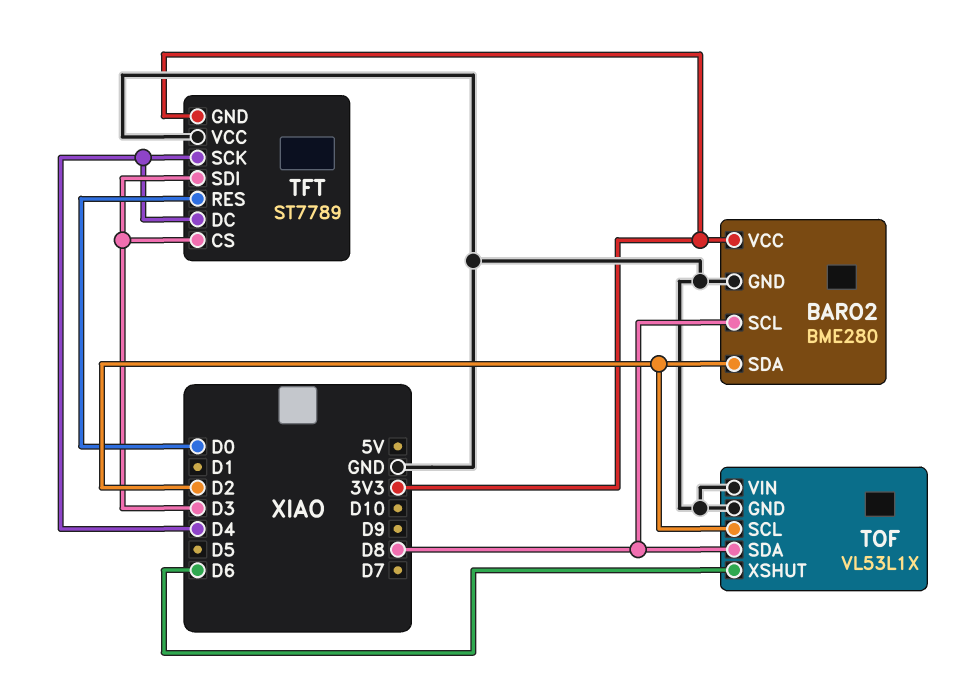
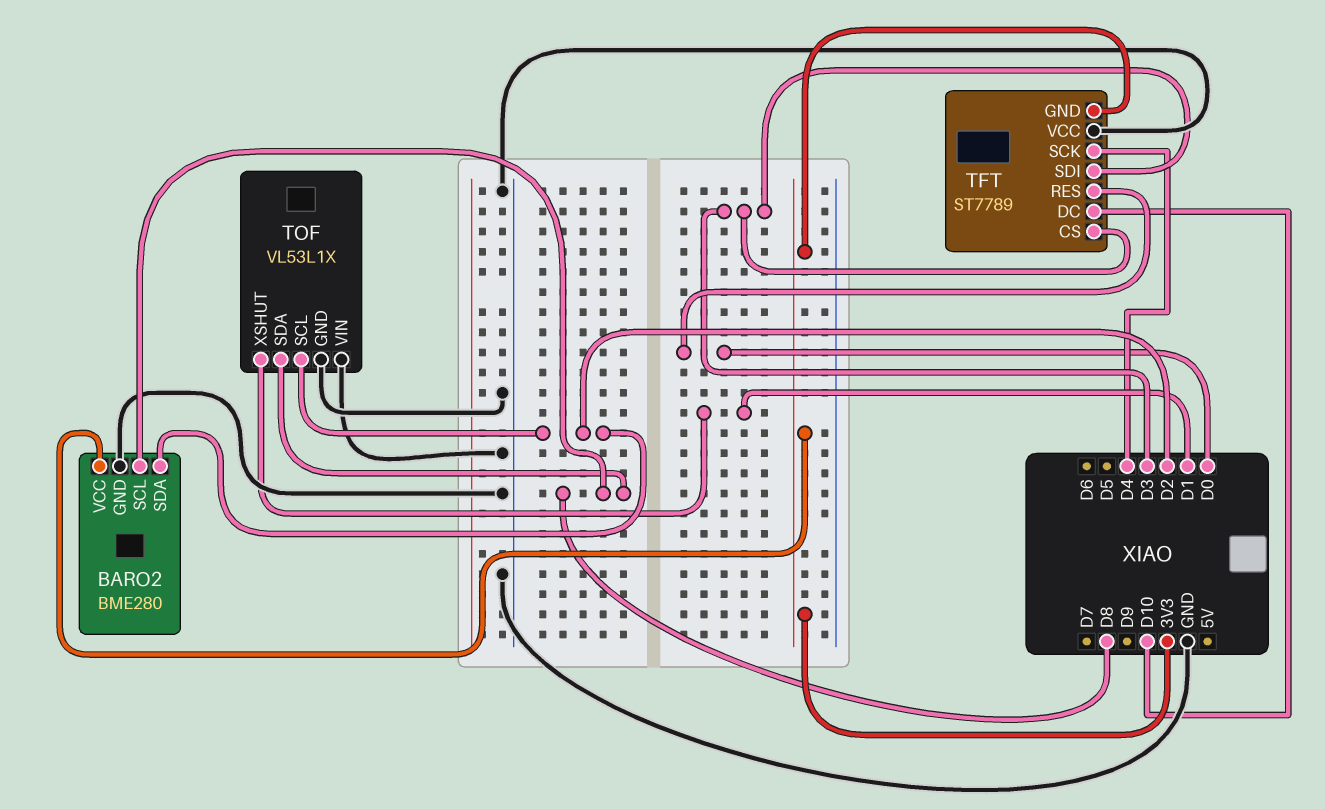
TFT pin DC: D4 -> D10
TOF pin XSHUT: D6 -> D1

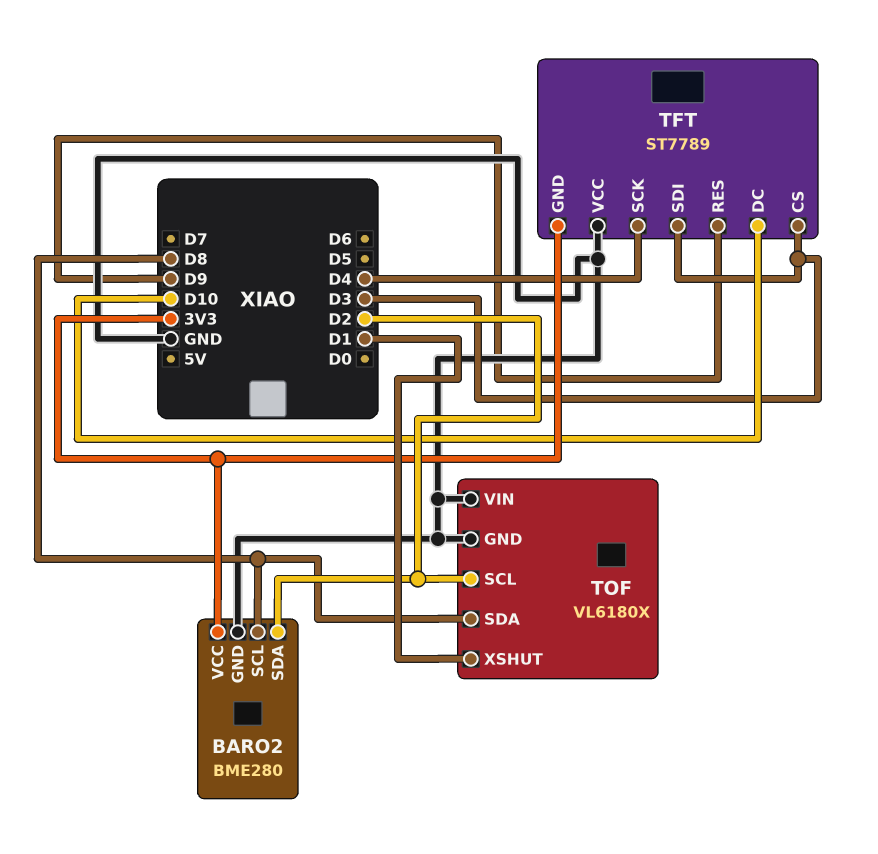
TFT pin RES: D0 -> D9
TOF: VL53L1X -> VL6180X

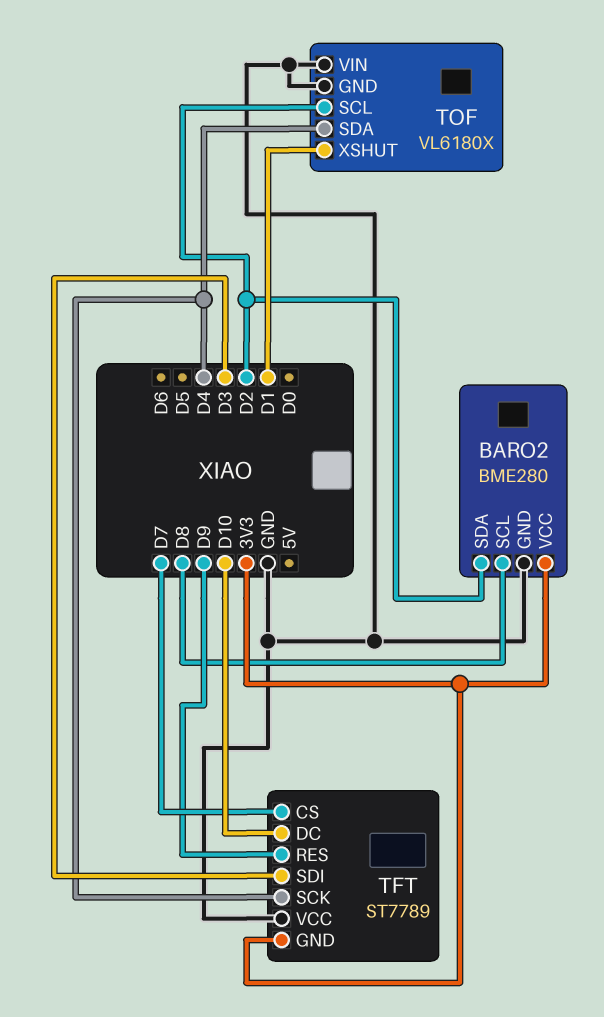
TFT pin CS: D3 -> D7
TOF pin SDA: D8 -> D4

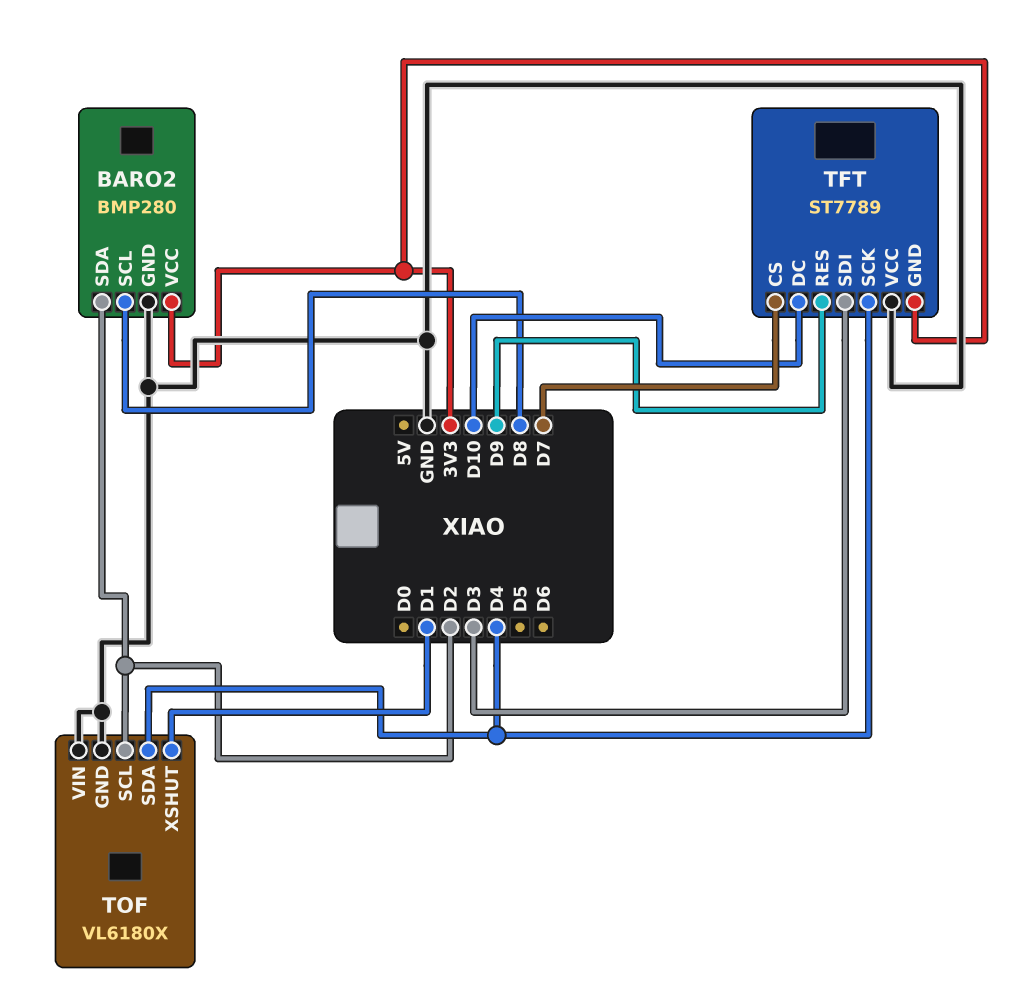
BARO2: BME280 -> BMP280

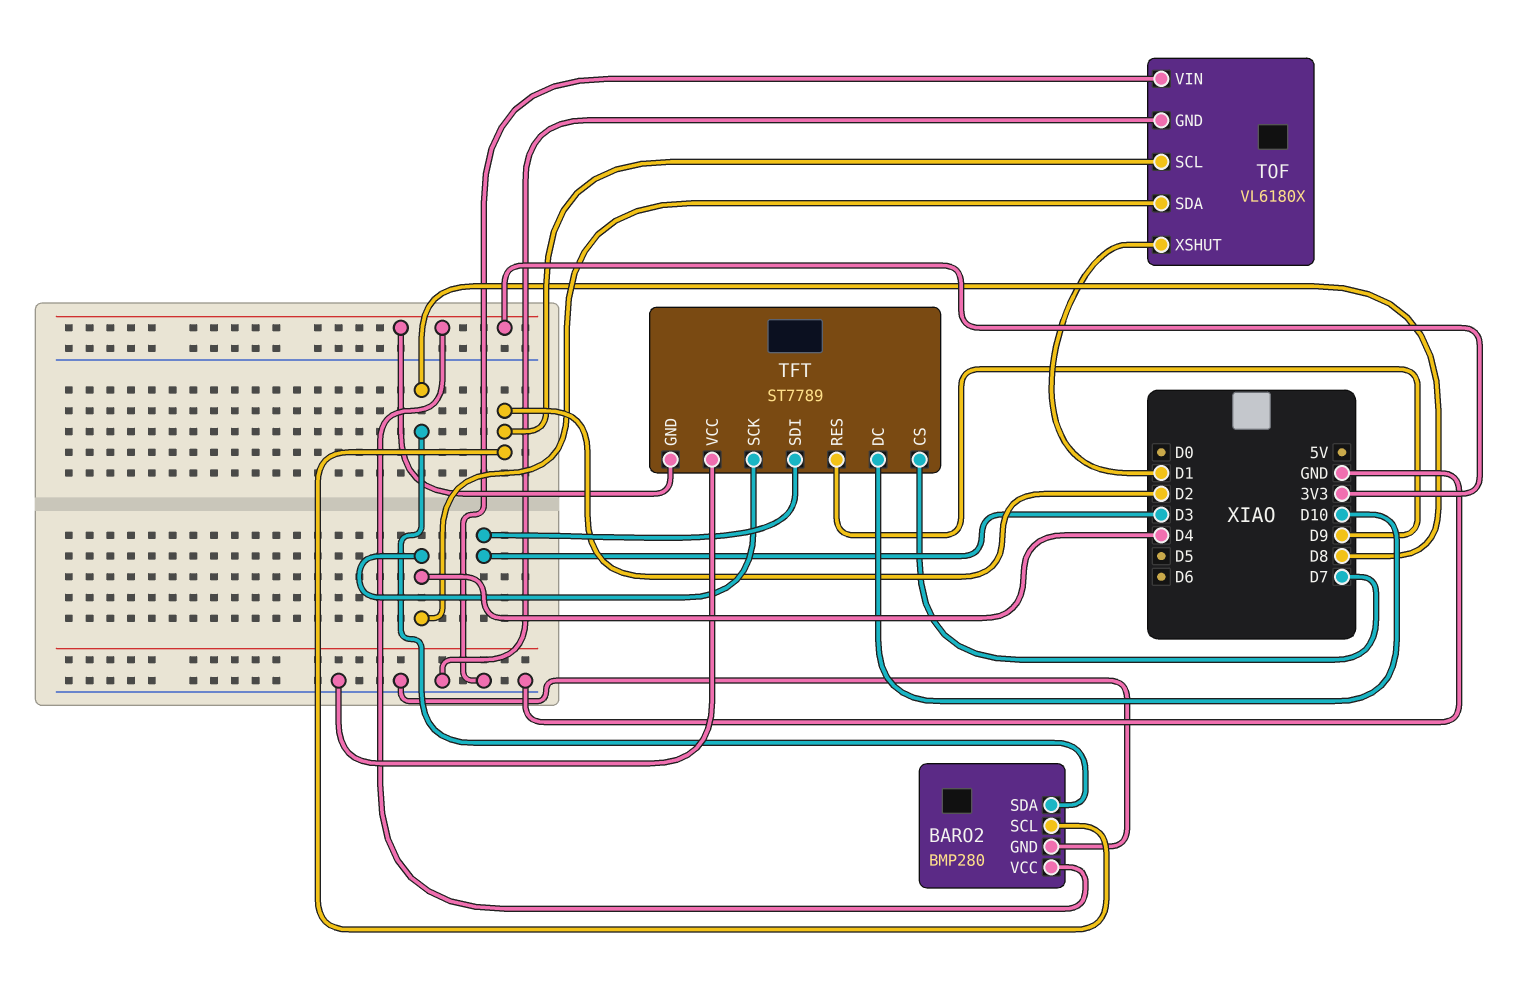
BARO2 pin SCL: D8 -> D2
BARO2 pin SDA: D2 -> D8

